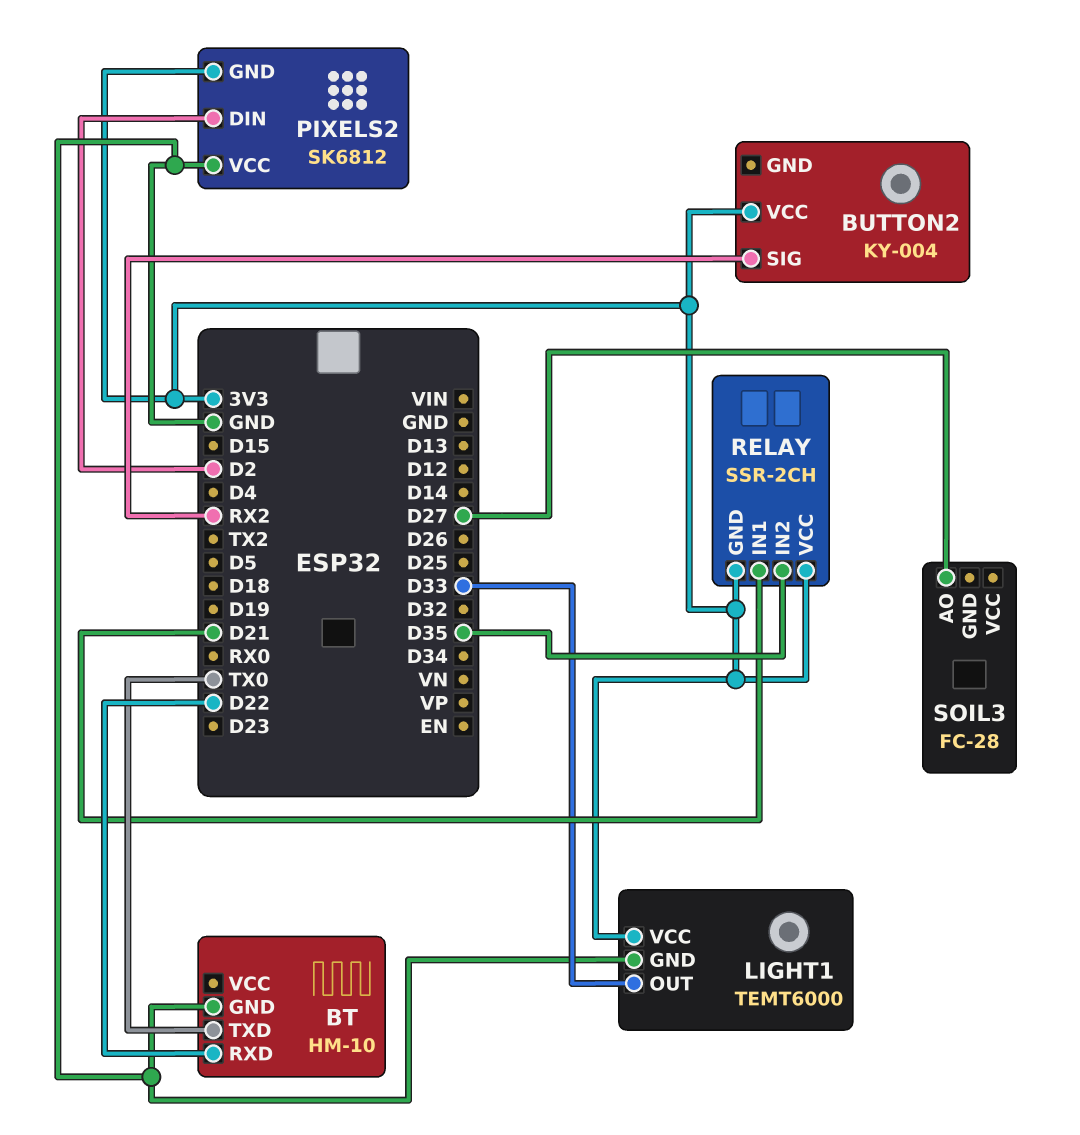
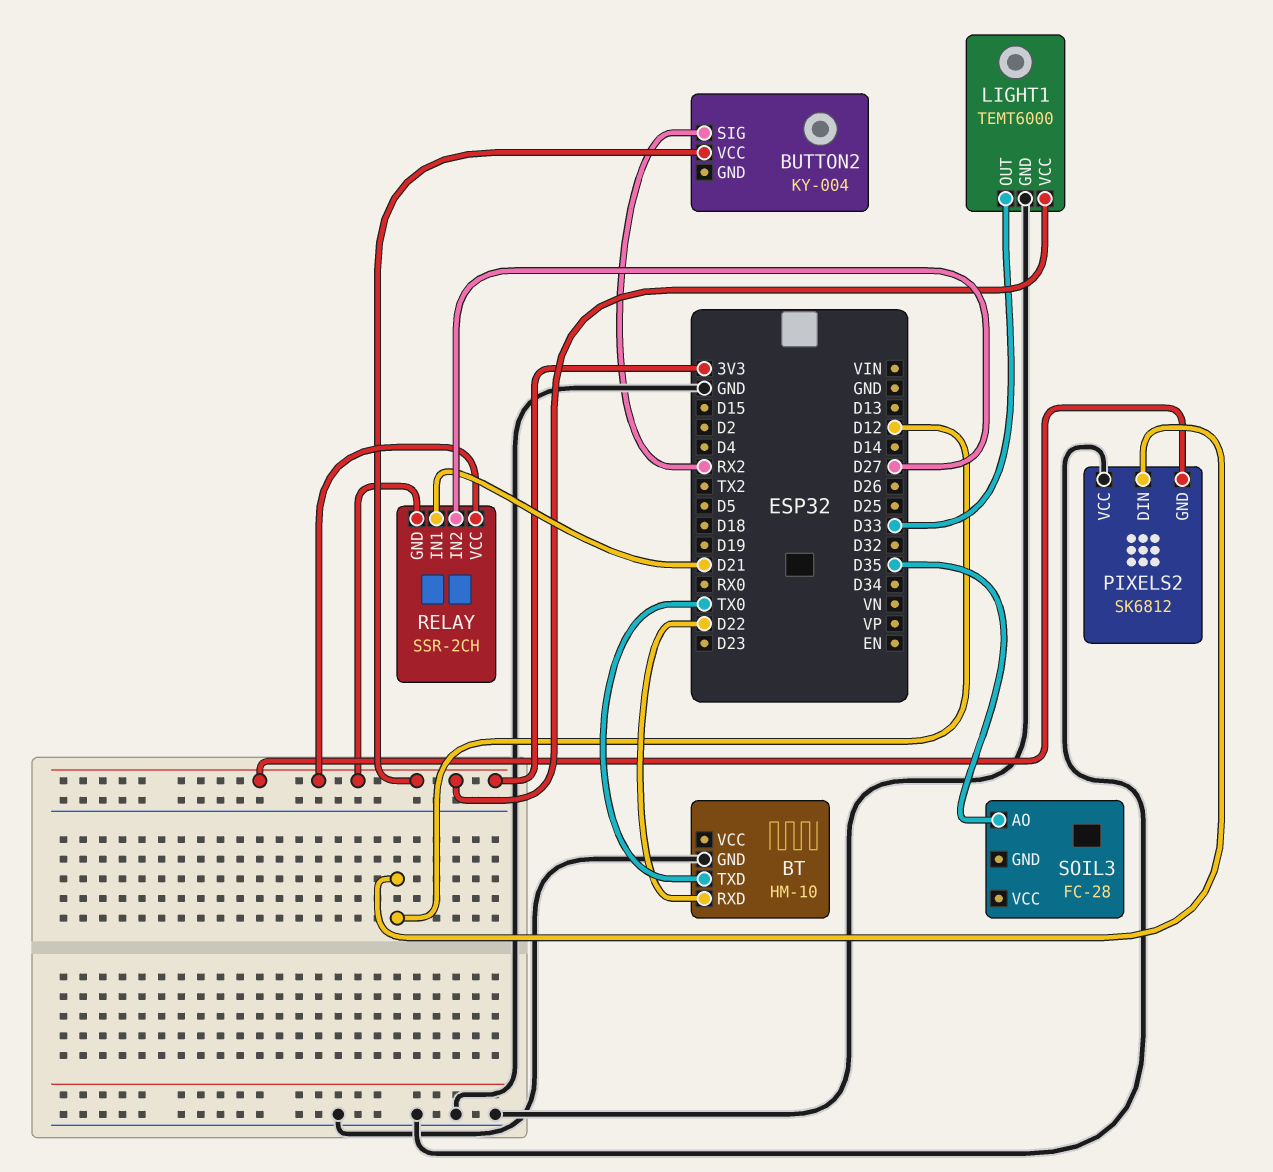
PIXELS2 pin DIN: D2 -> D12
RELAY pin IN2: D35 -> D27
SOIL3 pin AO: D27 -> D35

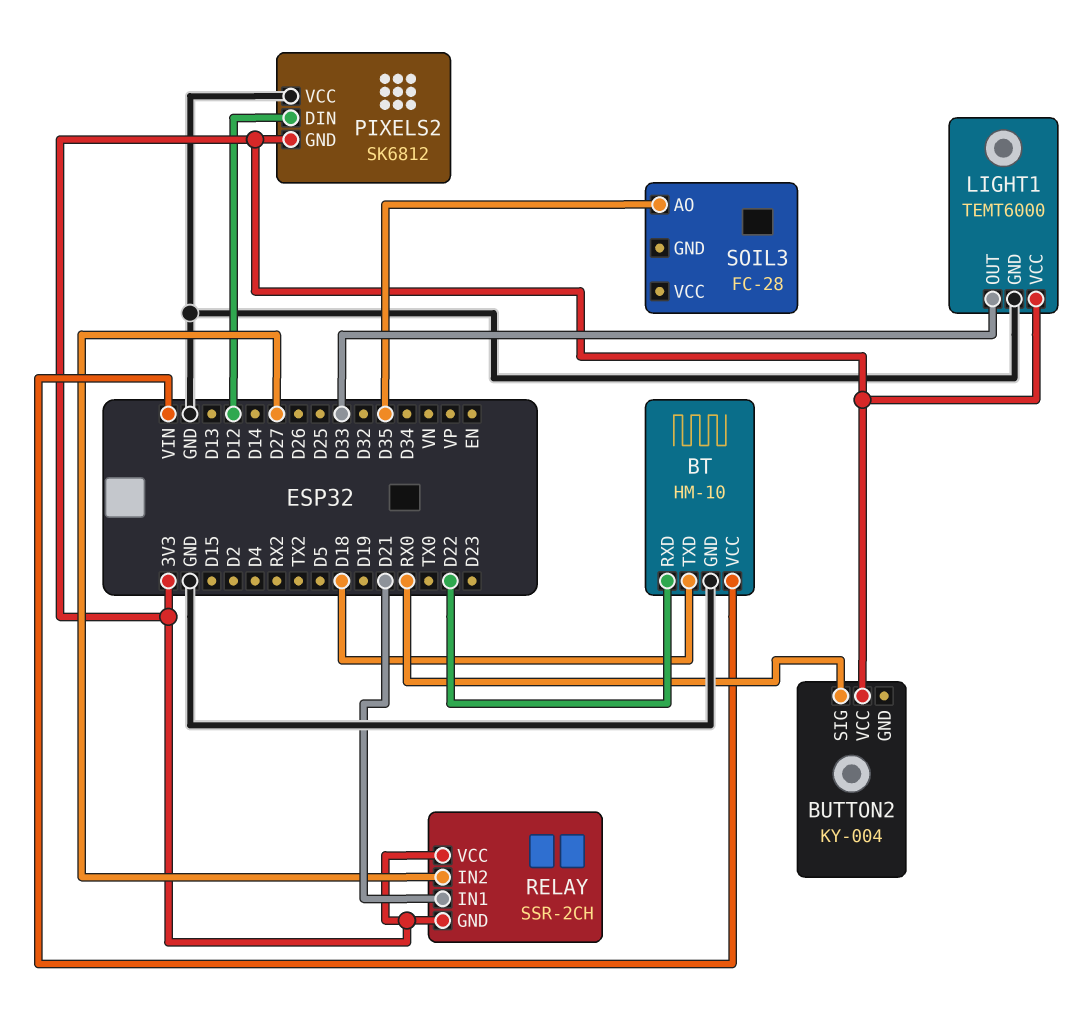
BT pin TXD: TX0 -> D18
BT pin VCC: none -> VIN
BUTTON2 pin SIG: RX2 -> RX0

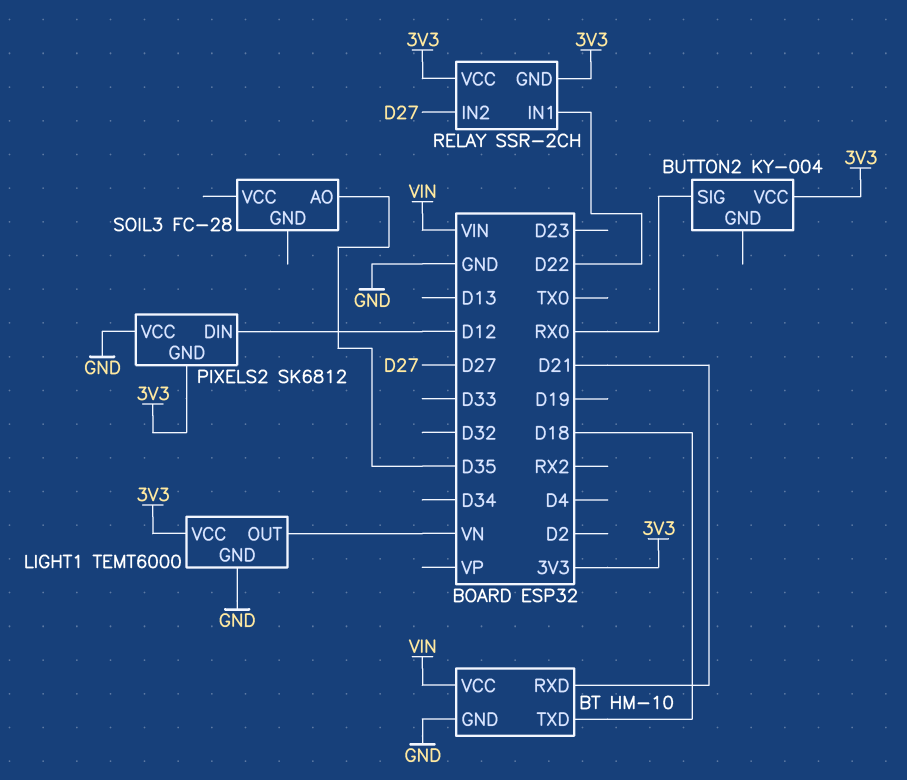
BT pin RXD: D22 -> D21
LIGHT1 pin OUT: D33 -> VN
RELAY pin IN1: D21 -> D22

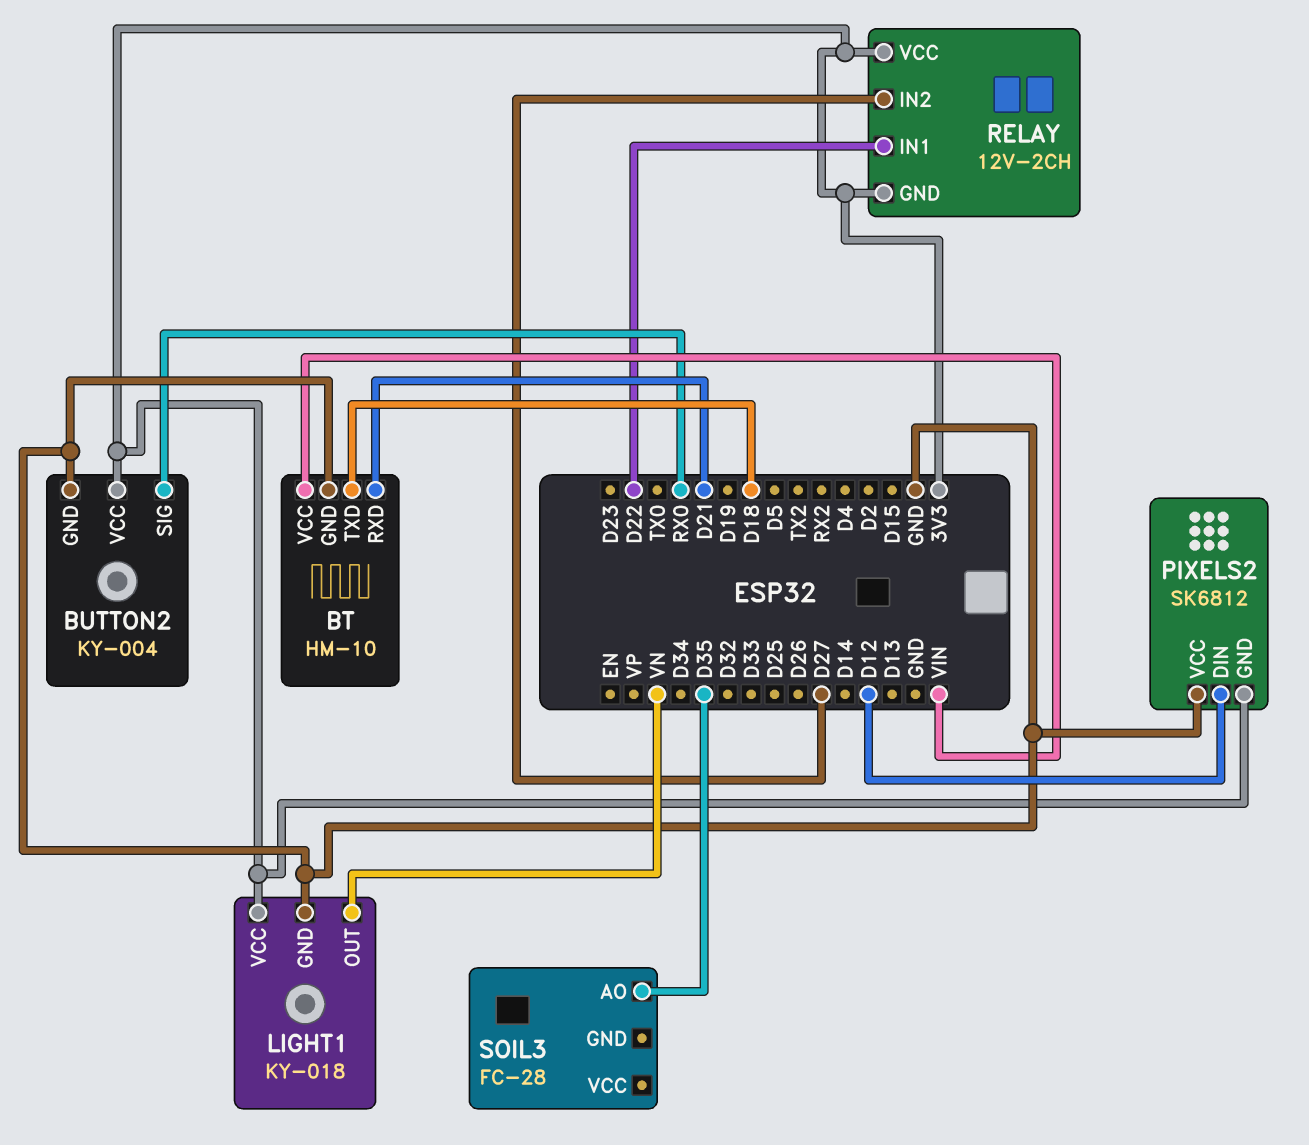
BUTTON2 pin GND: none -> GND
LIGHT1: TEMT6000 -> KY-018
RELAY: SSR-2CH -> 12V-2CH

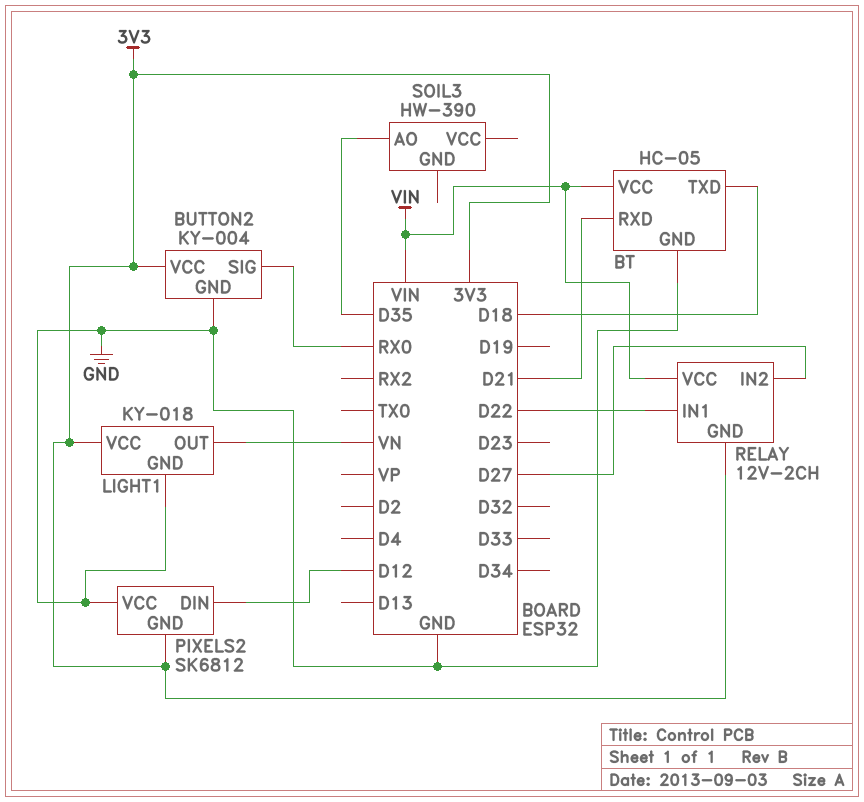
BT: HM-10 -> HC-05
RELAY pin VCC: 3V3 -> VIN
SOIL3: FC-28 -> HW-390

